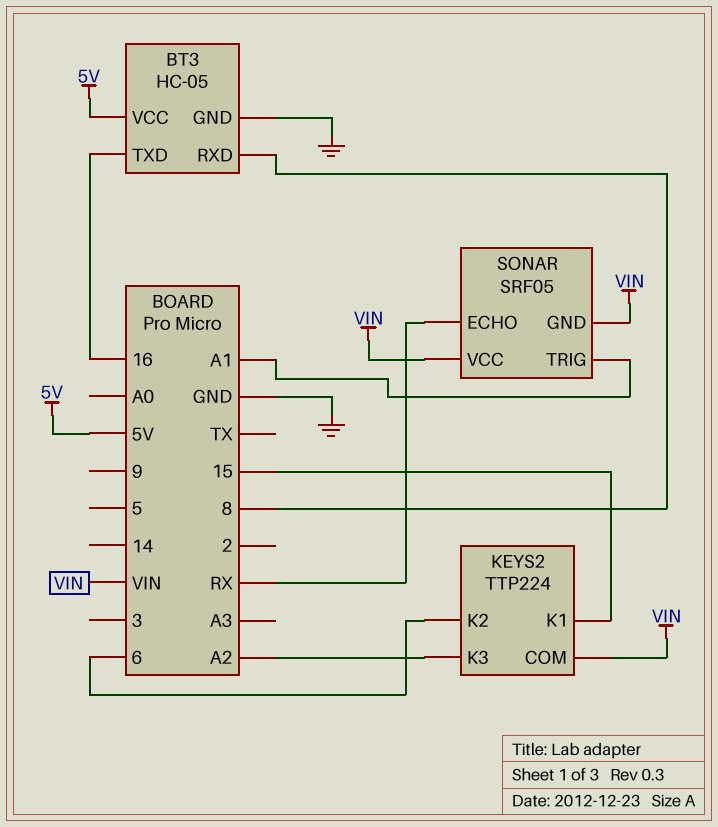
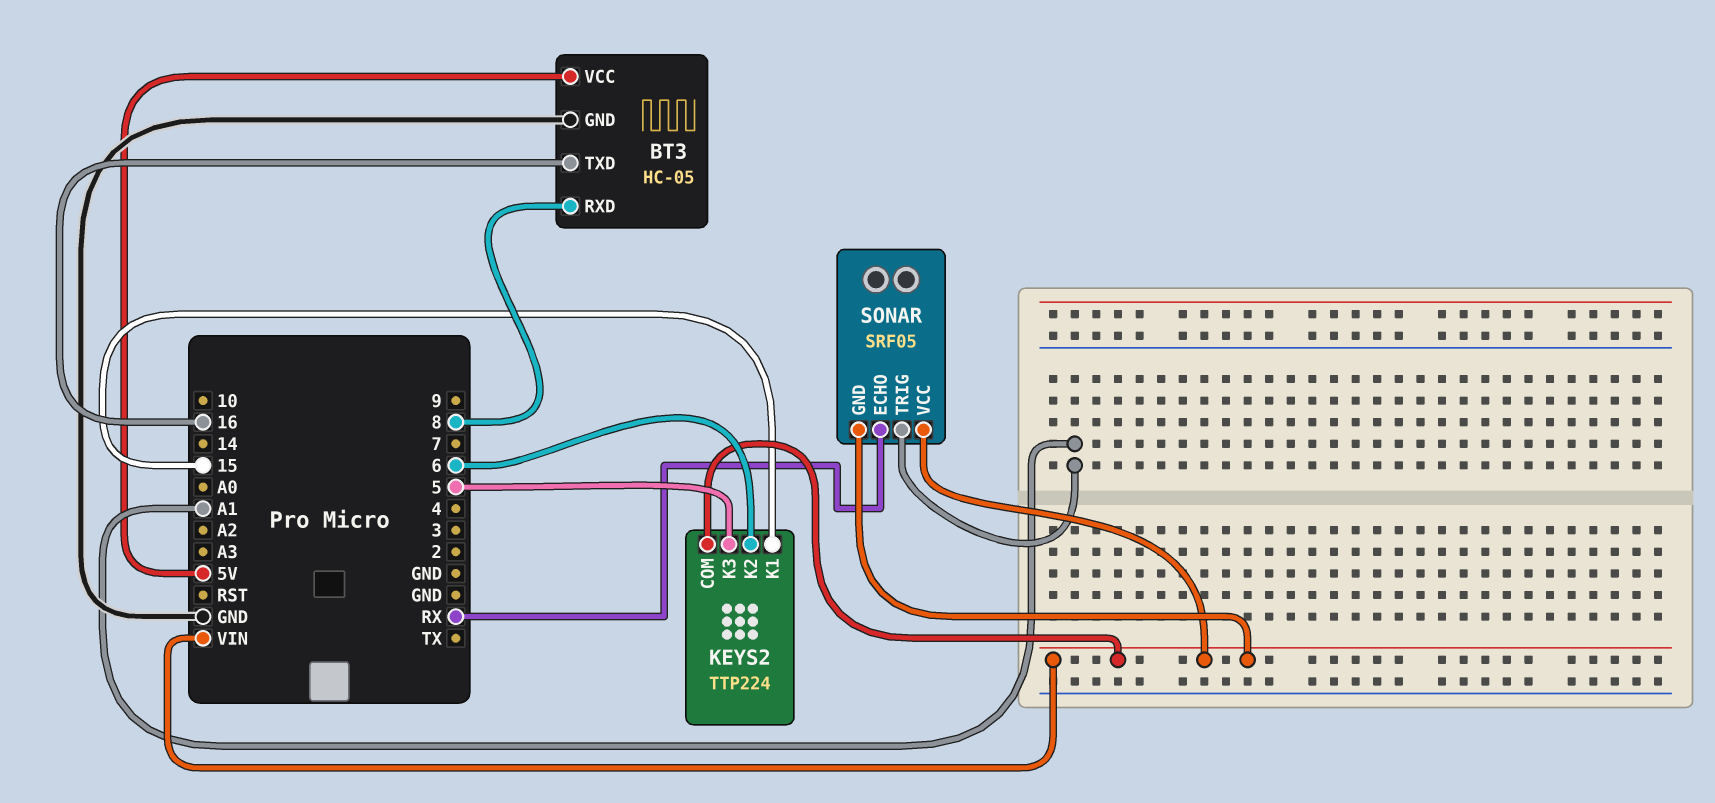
KEYS2 pin K3: A2 -> 5

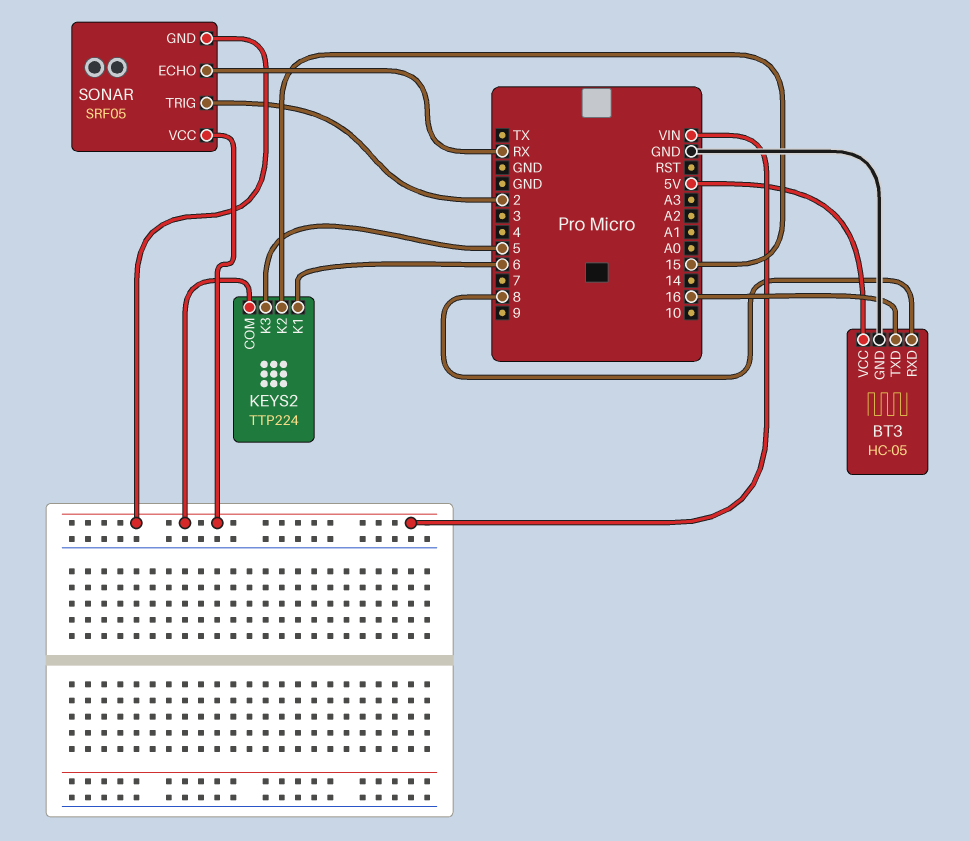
KEYS2 pin K1: 15 -> 6
KEYS2 pin K2: 6 -> 15
SONAR pin TRIG: A1 -> 2

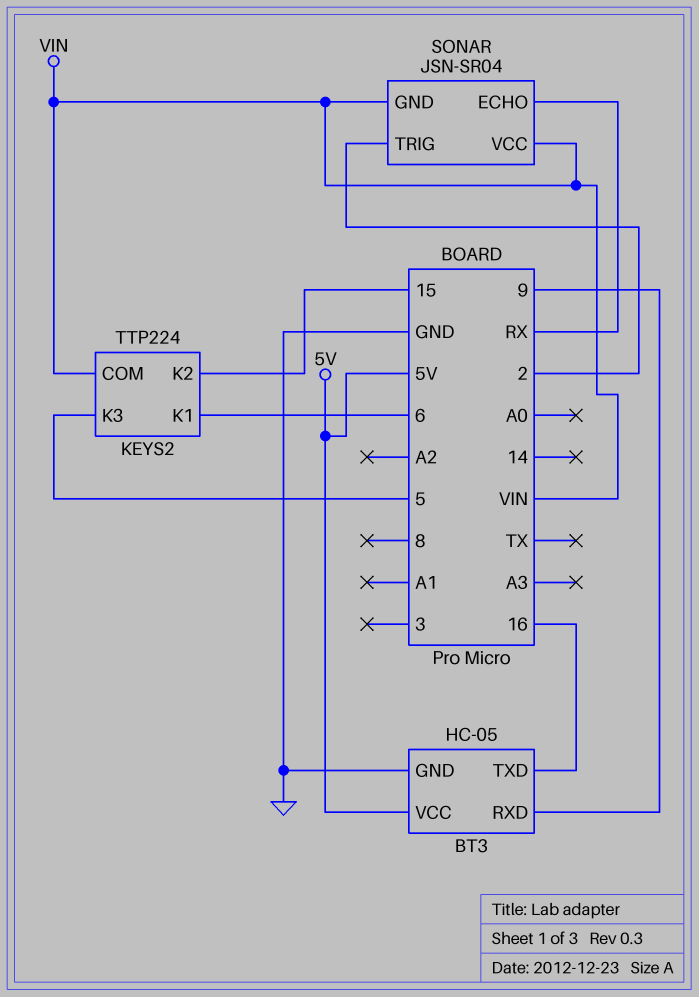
BT3 pin RXD: 8 -> 9
SONAR: SRF05 -> JSN-SR04

